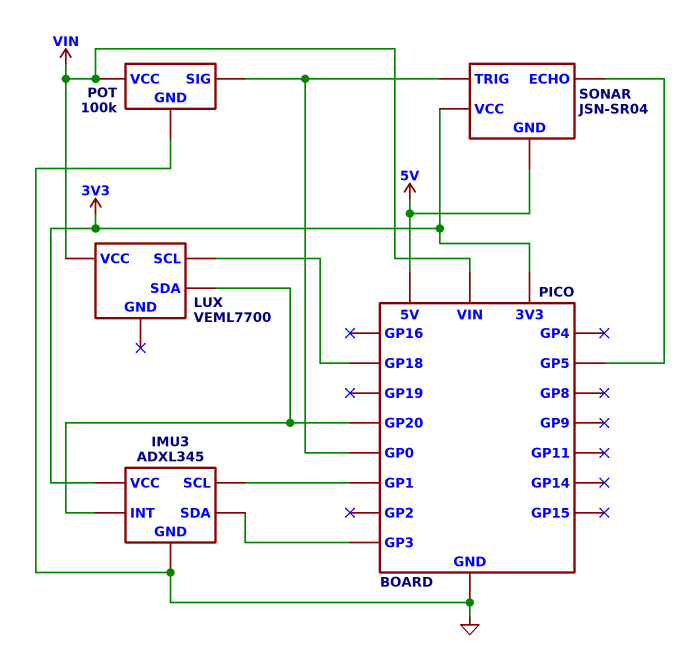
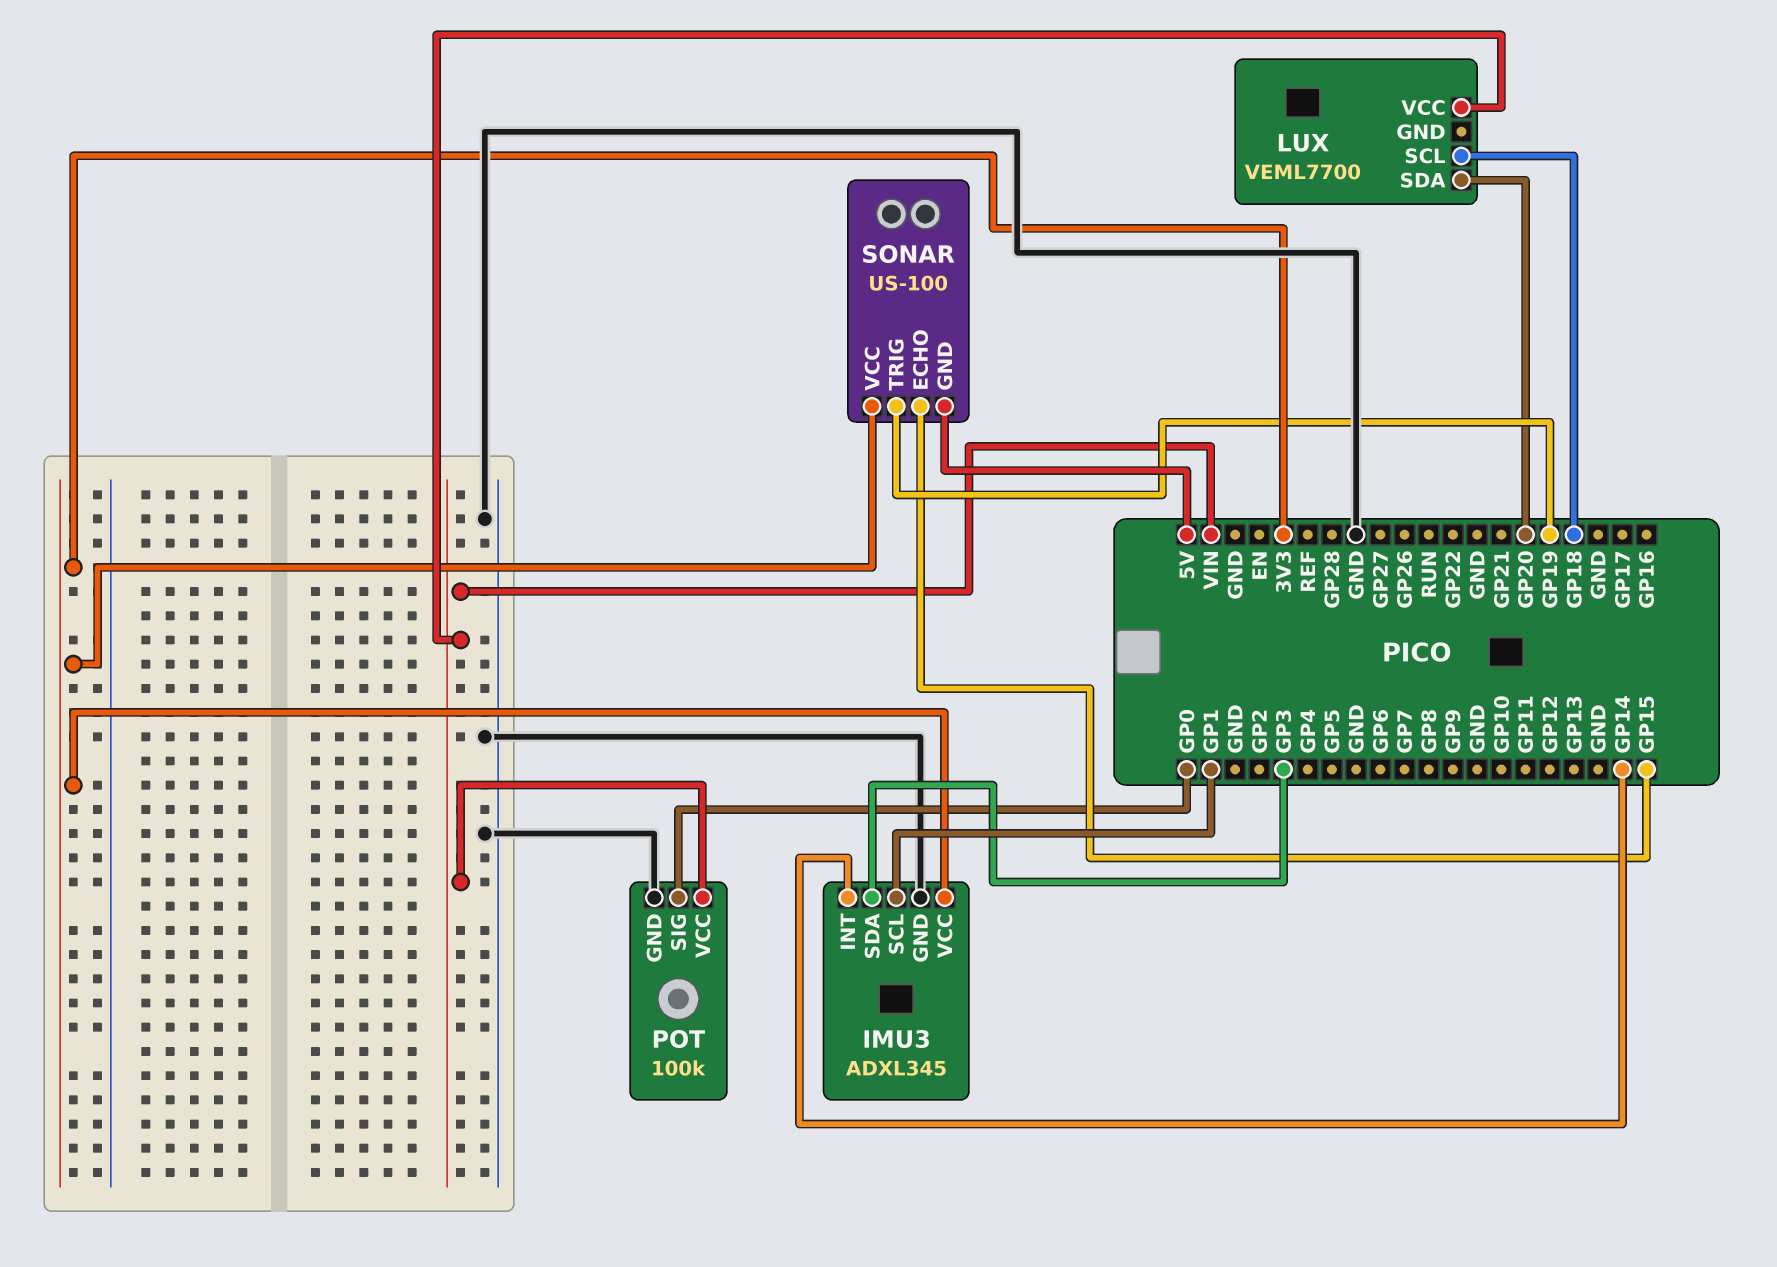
IMU3 pin INT: GP20 -> GP14
SONAR: JSN-SR04 -> US-100
SONAR pin ECHO: GP5 -> GP15
SONAR pin TRIG: GP0 -> GP19

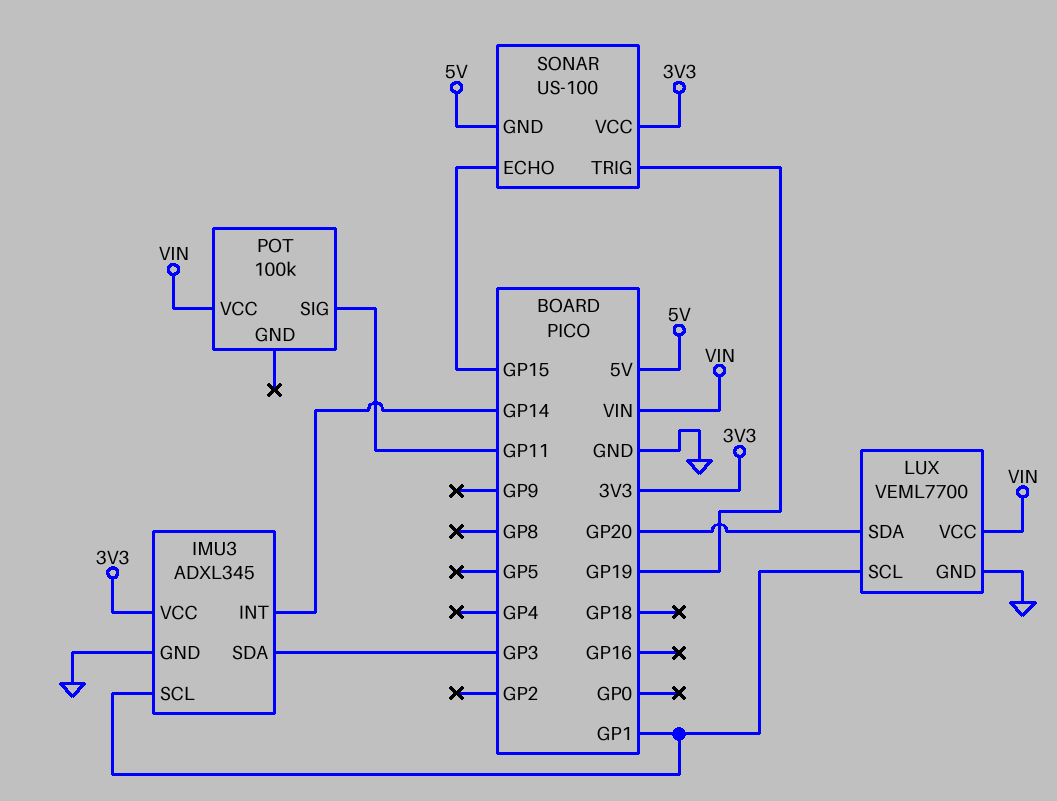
LUX pin GND: none -> GND
LUX pin SCL: GP18 -> GP1
POT pin GND: GND -> none
POT pin SIG: GP0 -> GP11

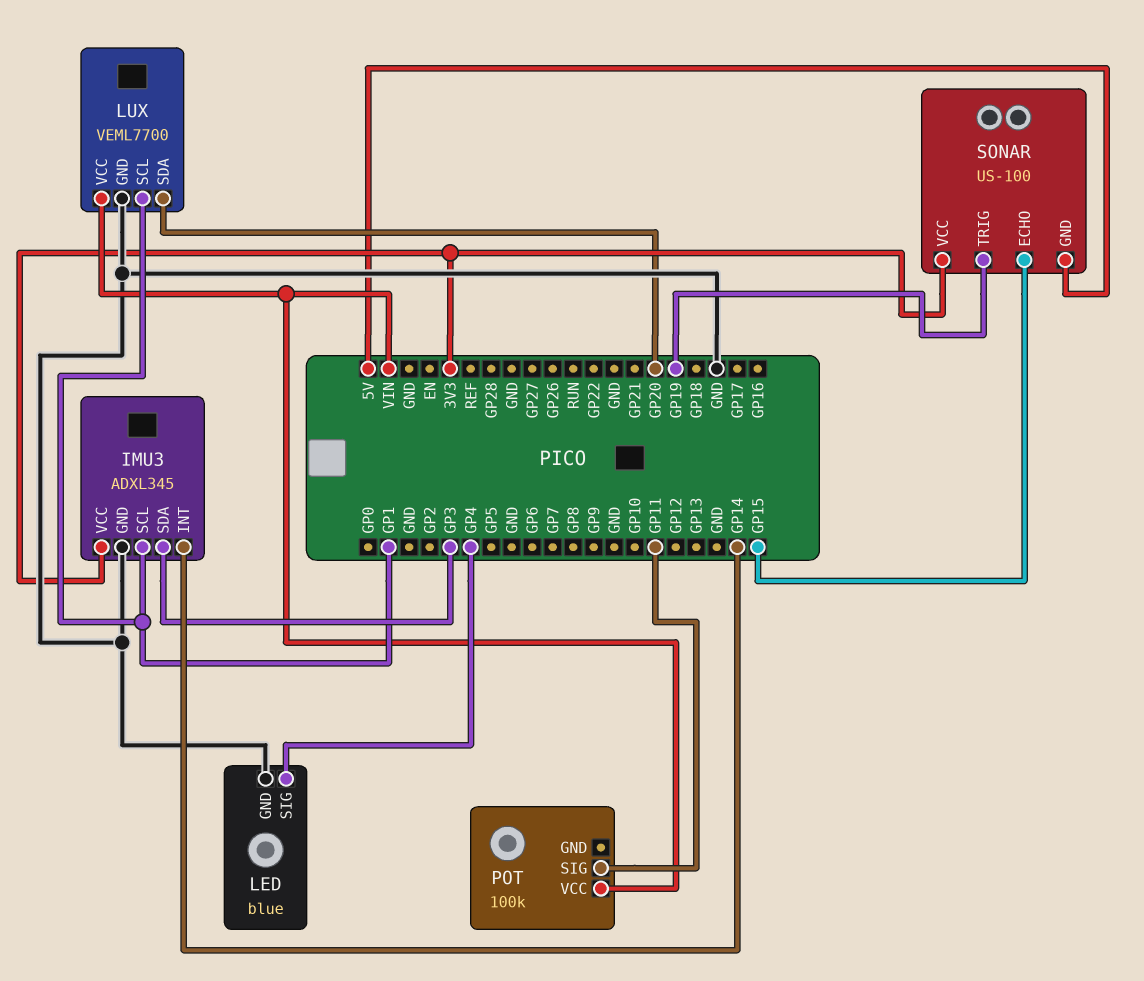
LED: none -> blue
LED pin GND: none -> GND
LED pin SIG: none -> GP4

